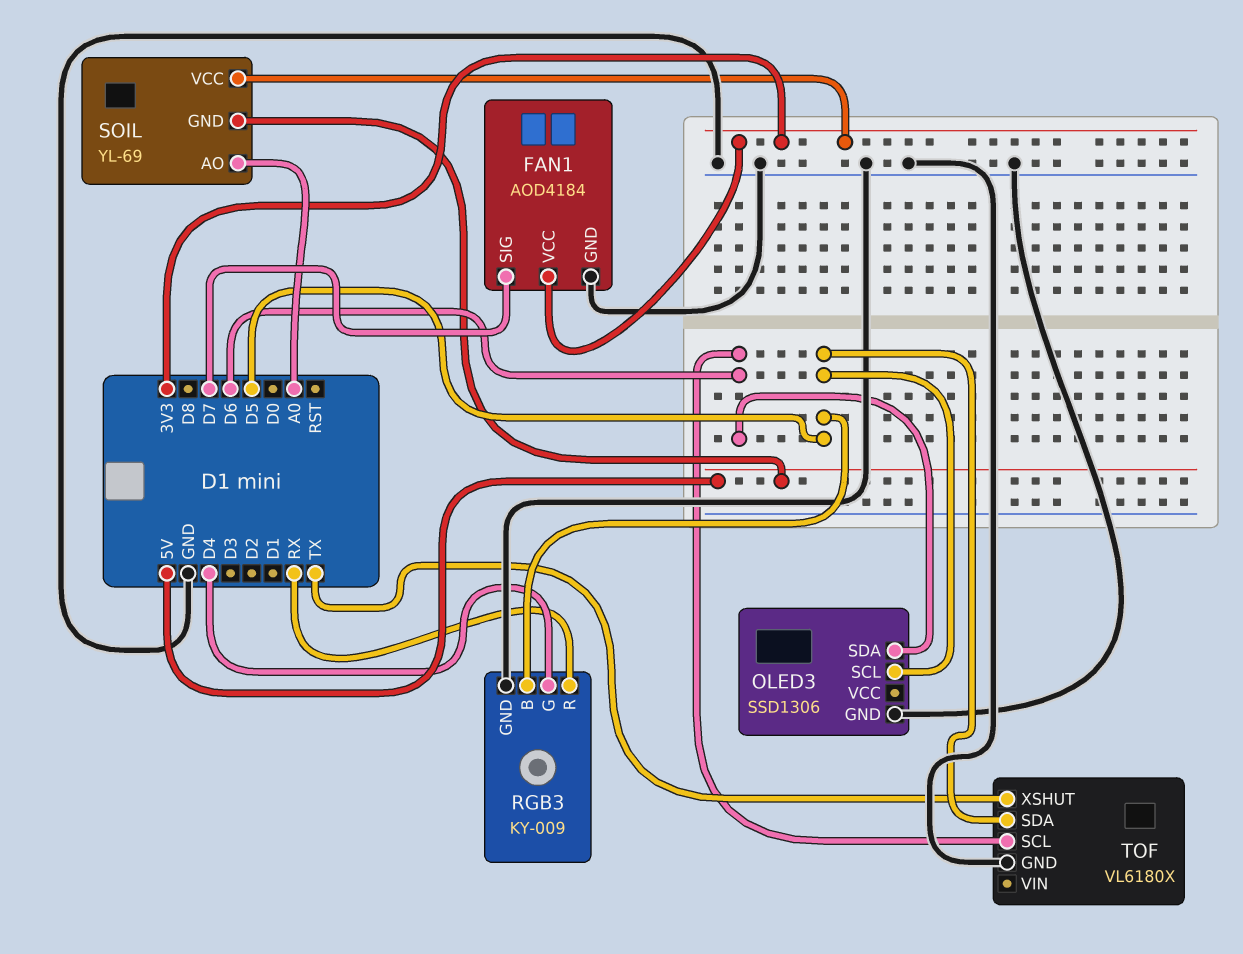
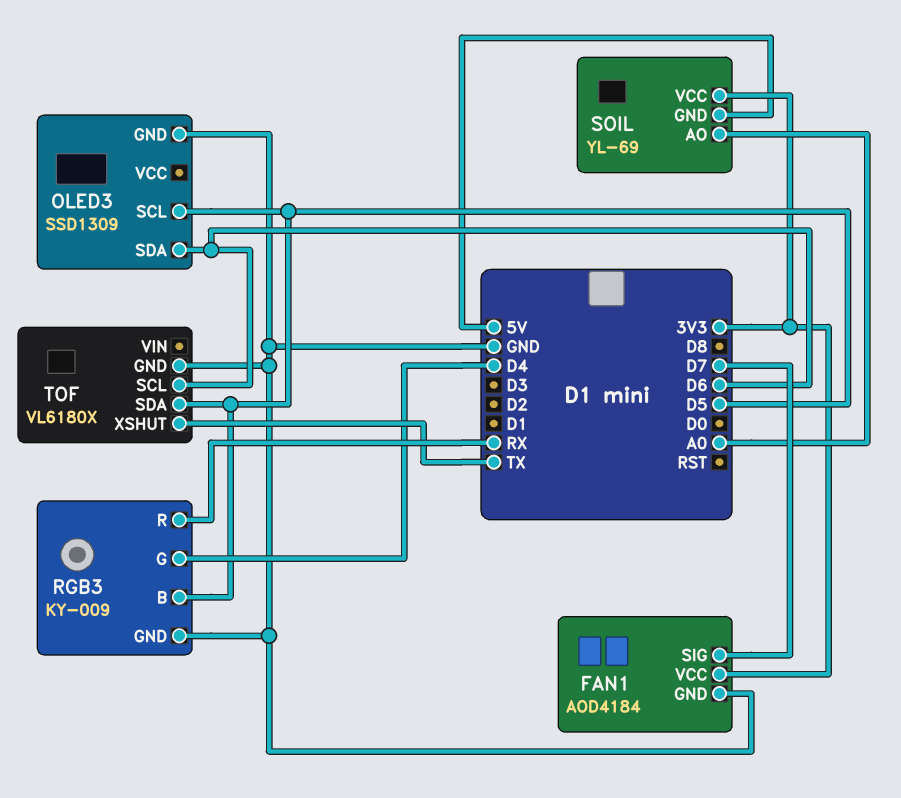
OLED3: SSD1306 -> SSD1309

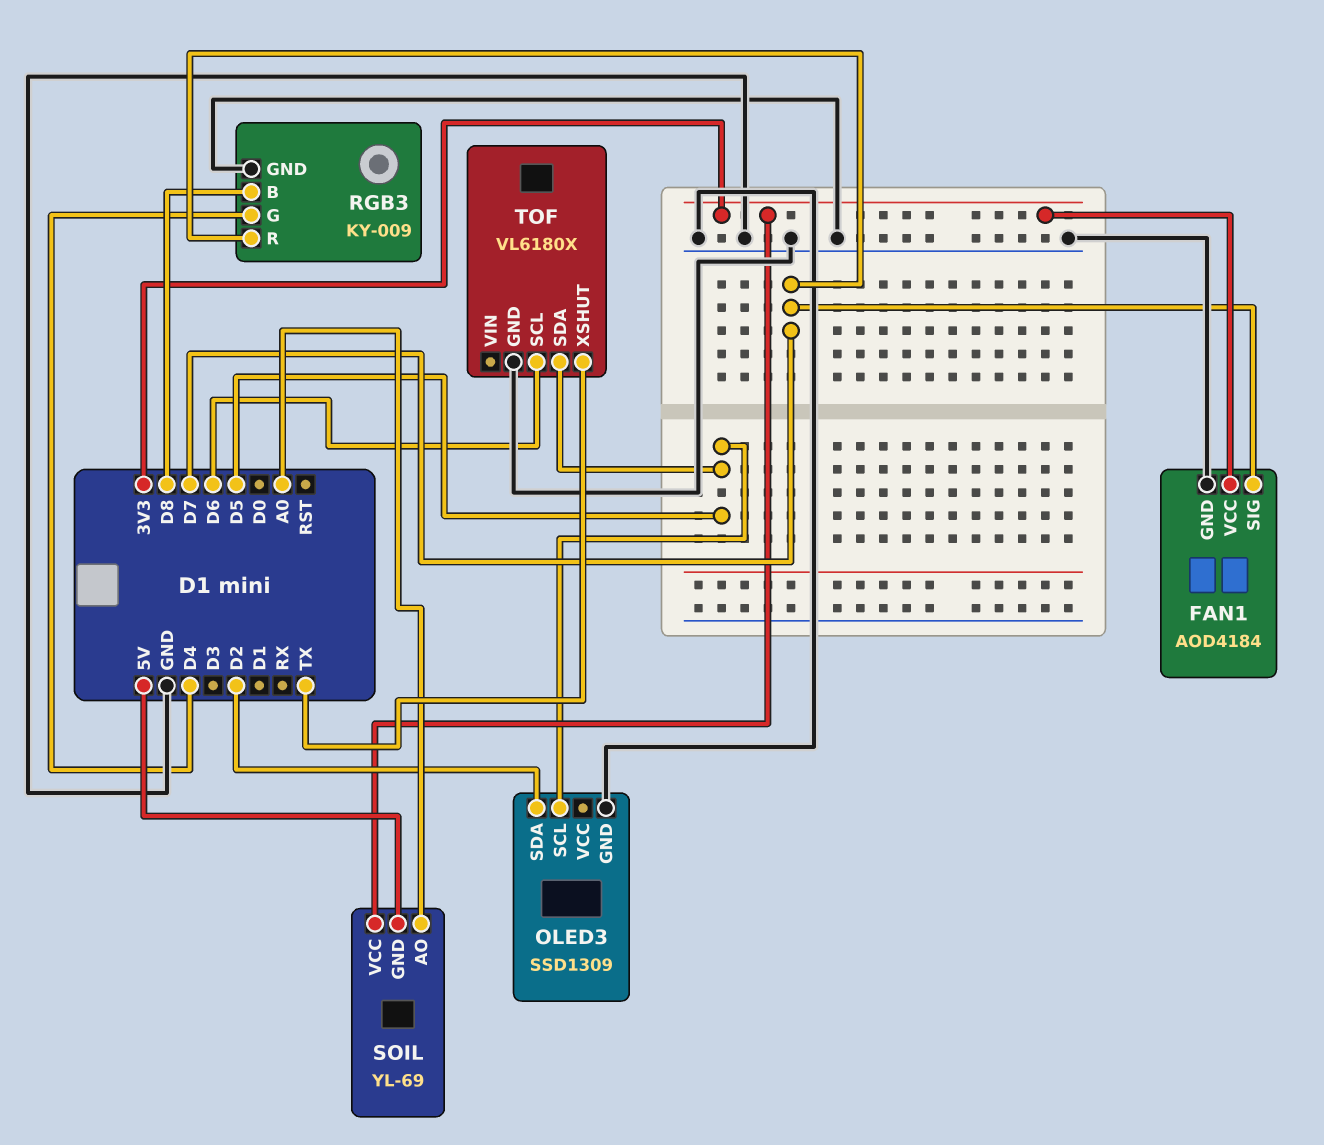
OLED3 pin SDA: D6 -> D2
RGB3 pin B: D5 -> D8
RGB3 pin R: RX -> D7

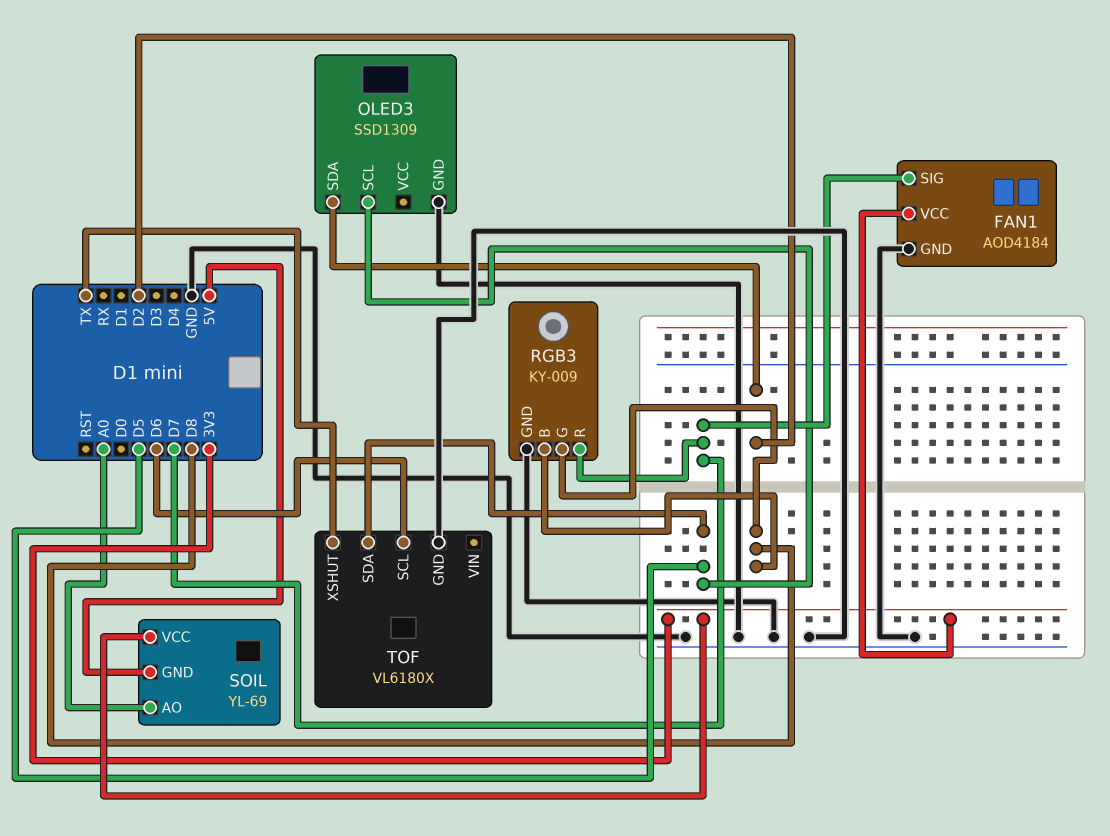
RGB3 pin G: D4 -> D8

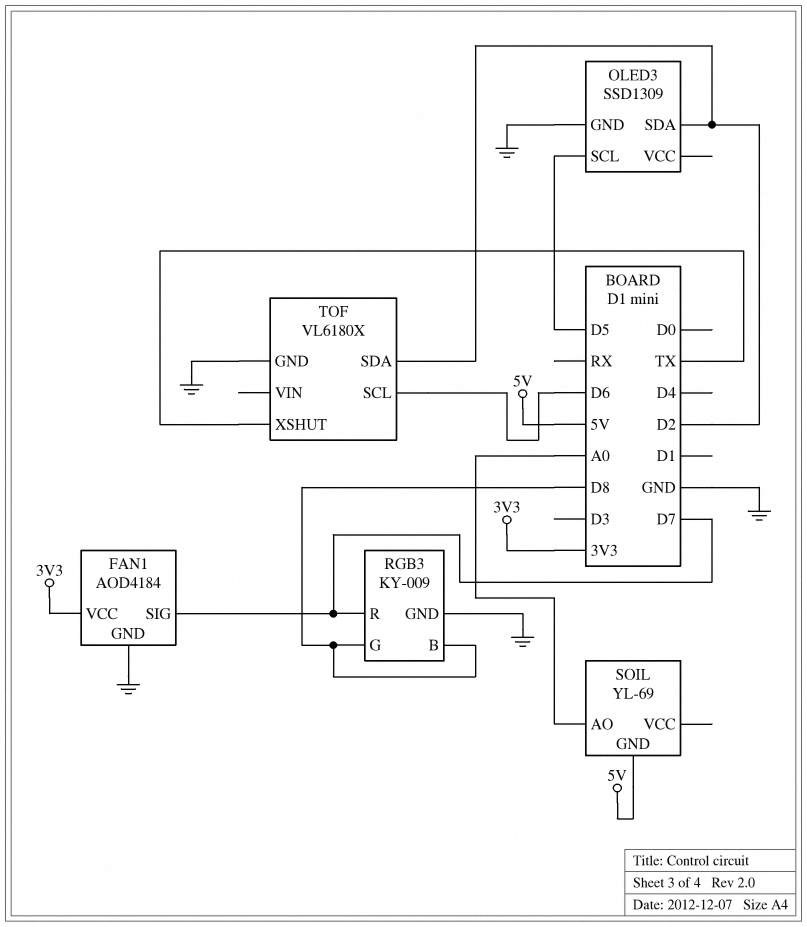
SOIL pin VCC: 3V3 -> none
TOF pin SDA: D5 -> D2

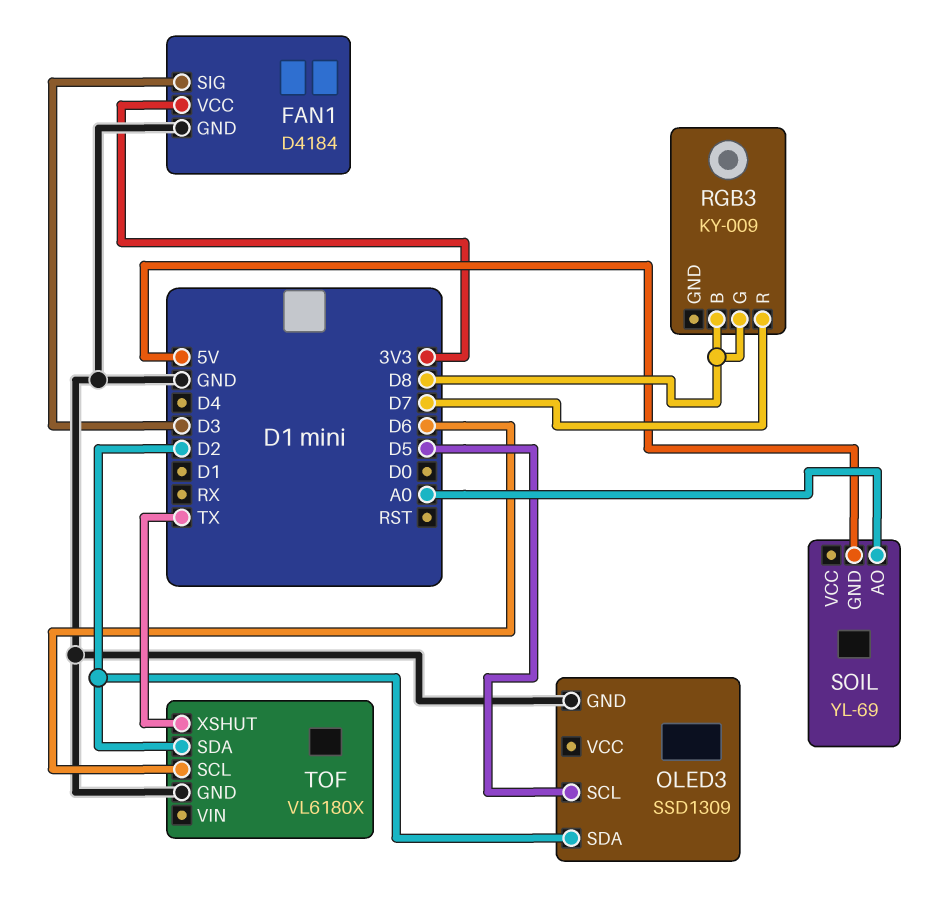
FAN1: AOD4184 -> D4184
FAN1 pin SIG: D7 -> D3
RGB3 pin GND: GND -> none

